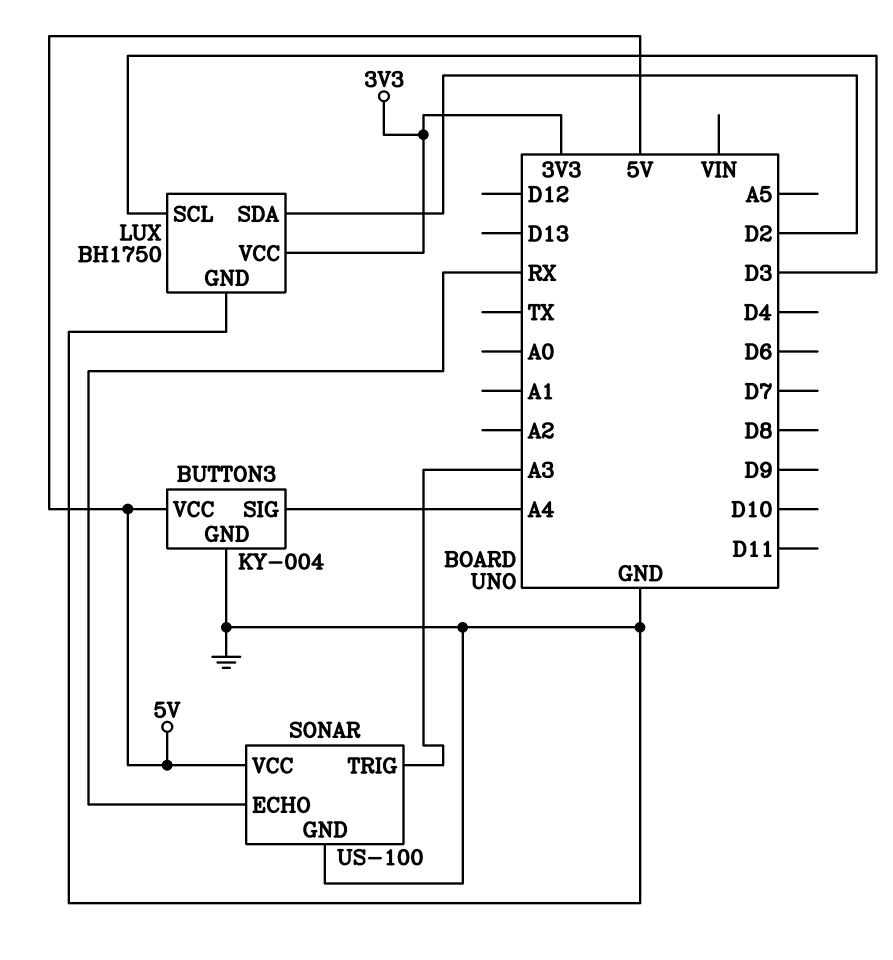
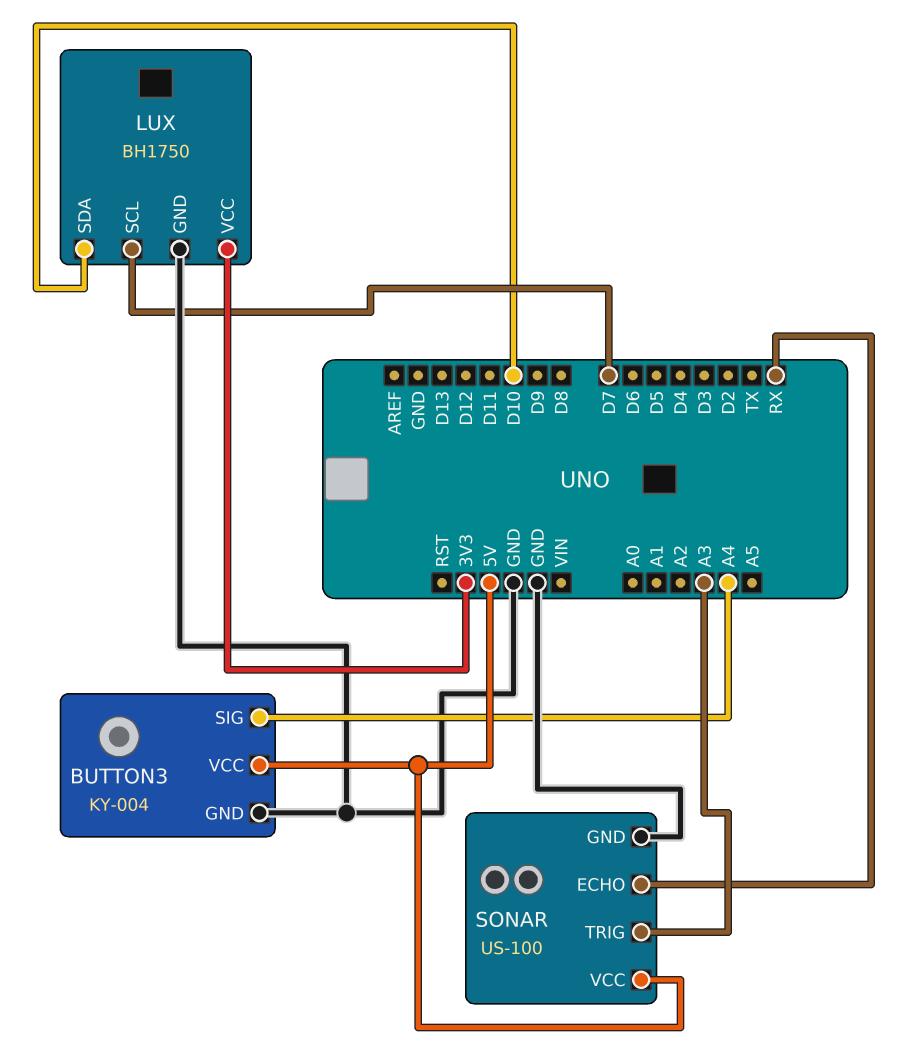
LUX pin SCL: D3 -> D7
LUX pin SDA: D2 -> D10

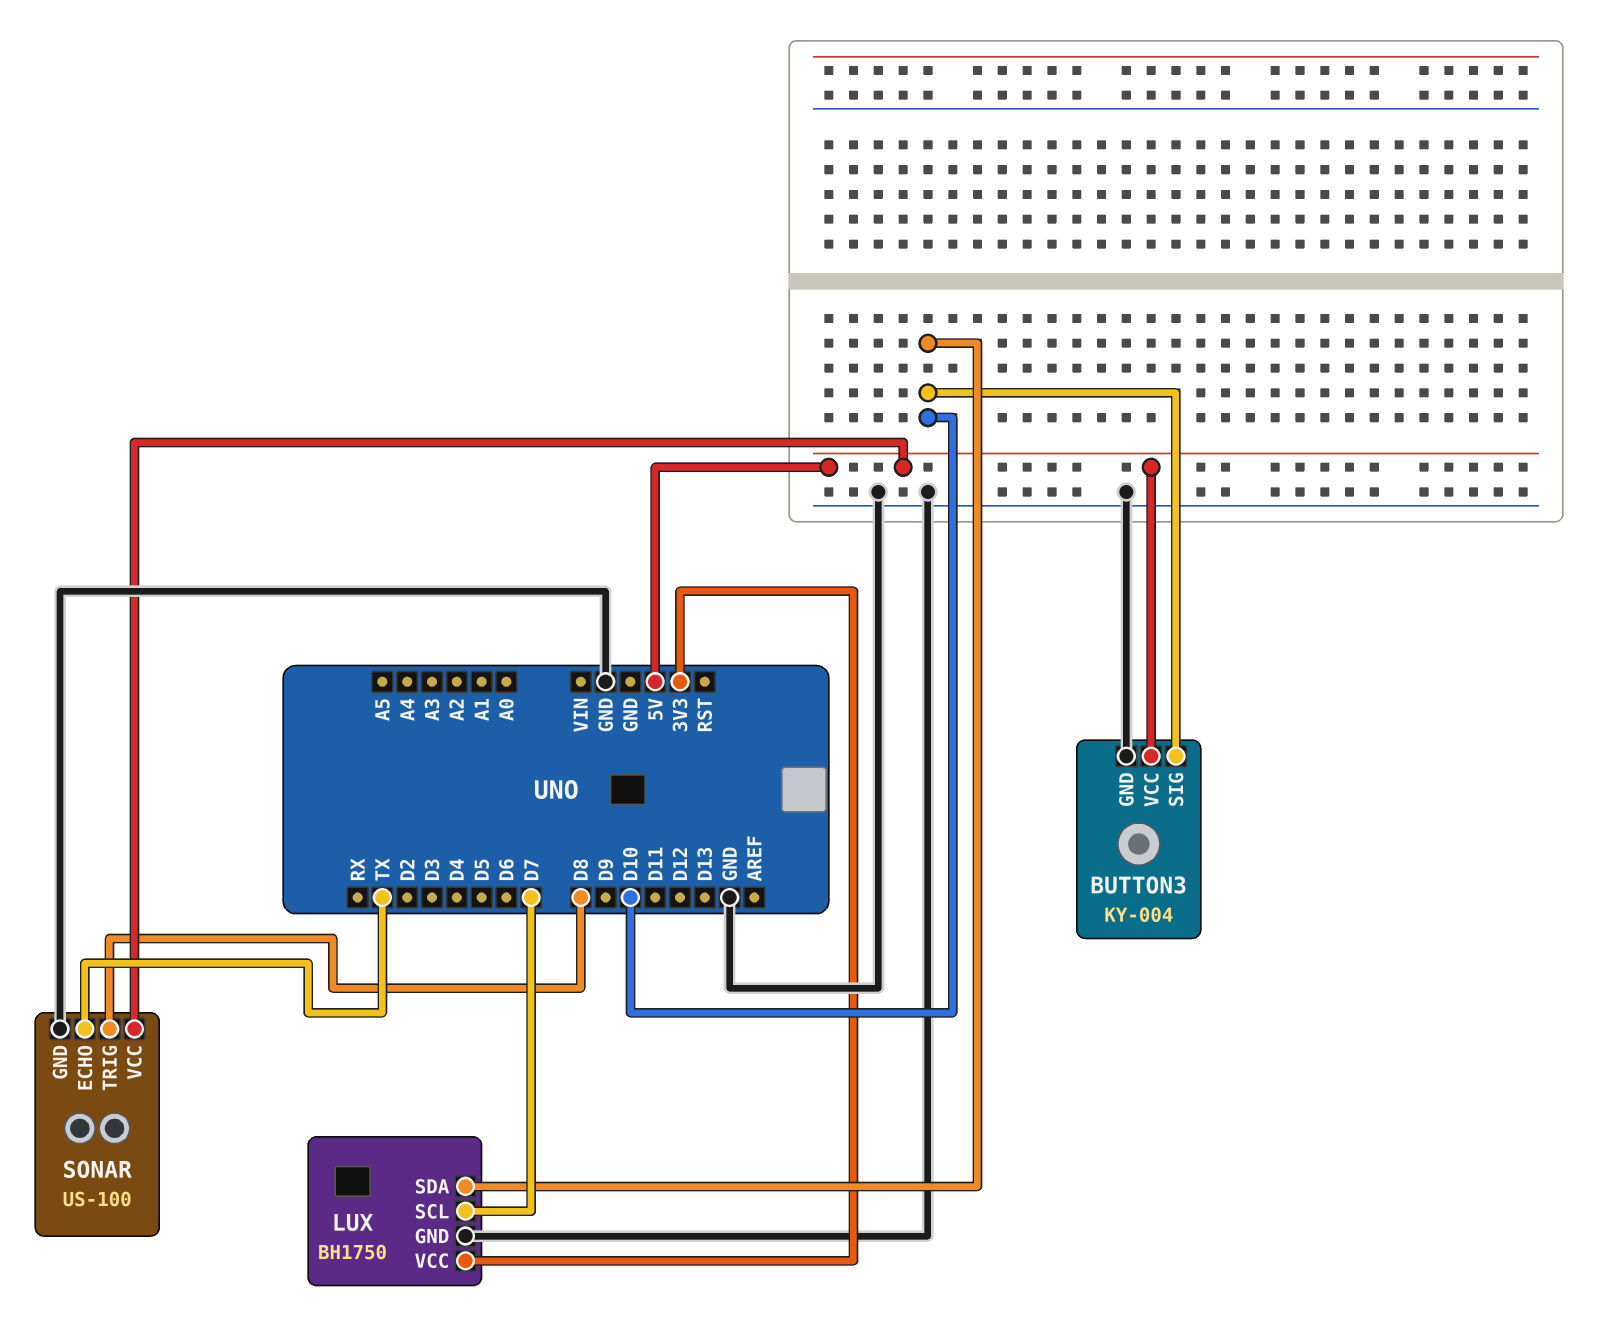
BUTTON3 pin SIG: A4 -> D10
SONAR pin ECHO: RX -> TX
SONAR pin TRIG: A3 -> D8

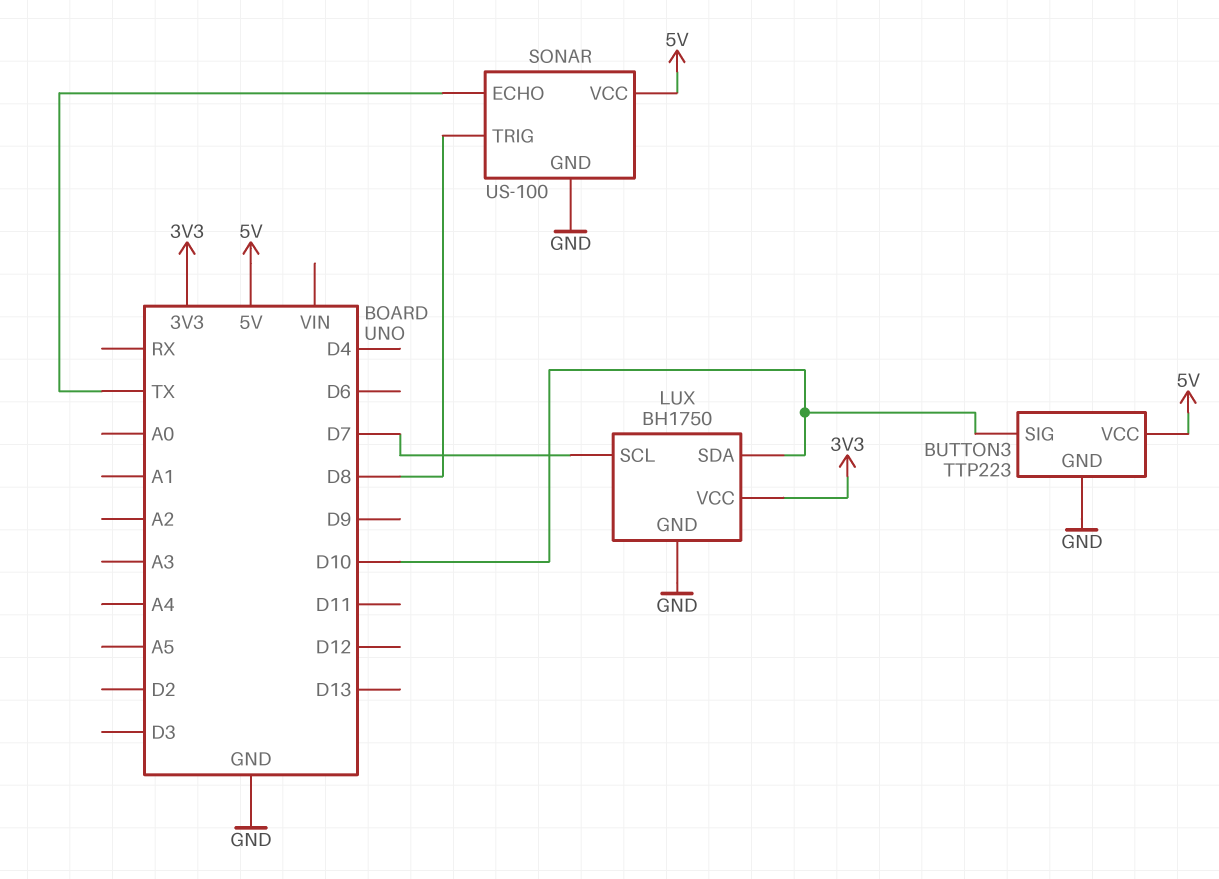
BUTTON3: KY-004 -> TTP223

